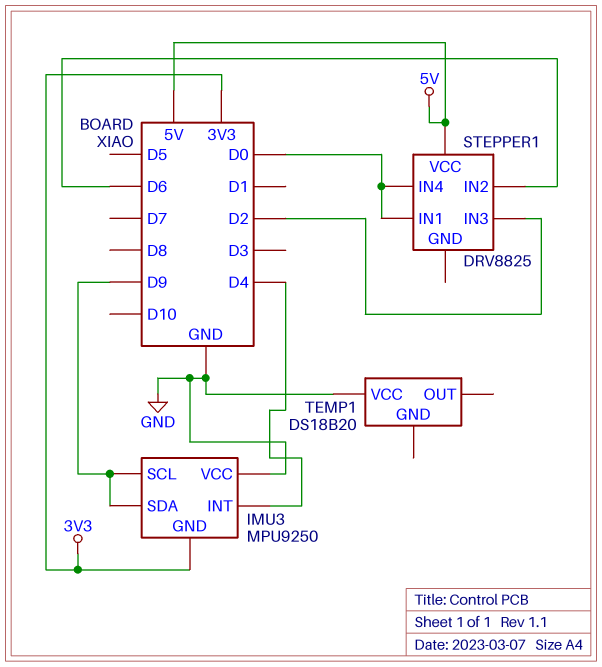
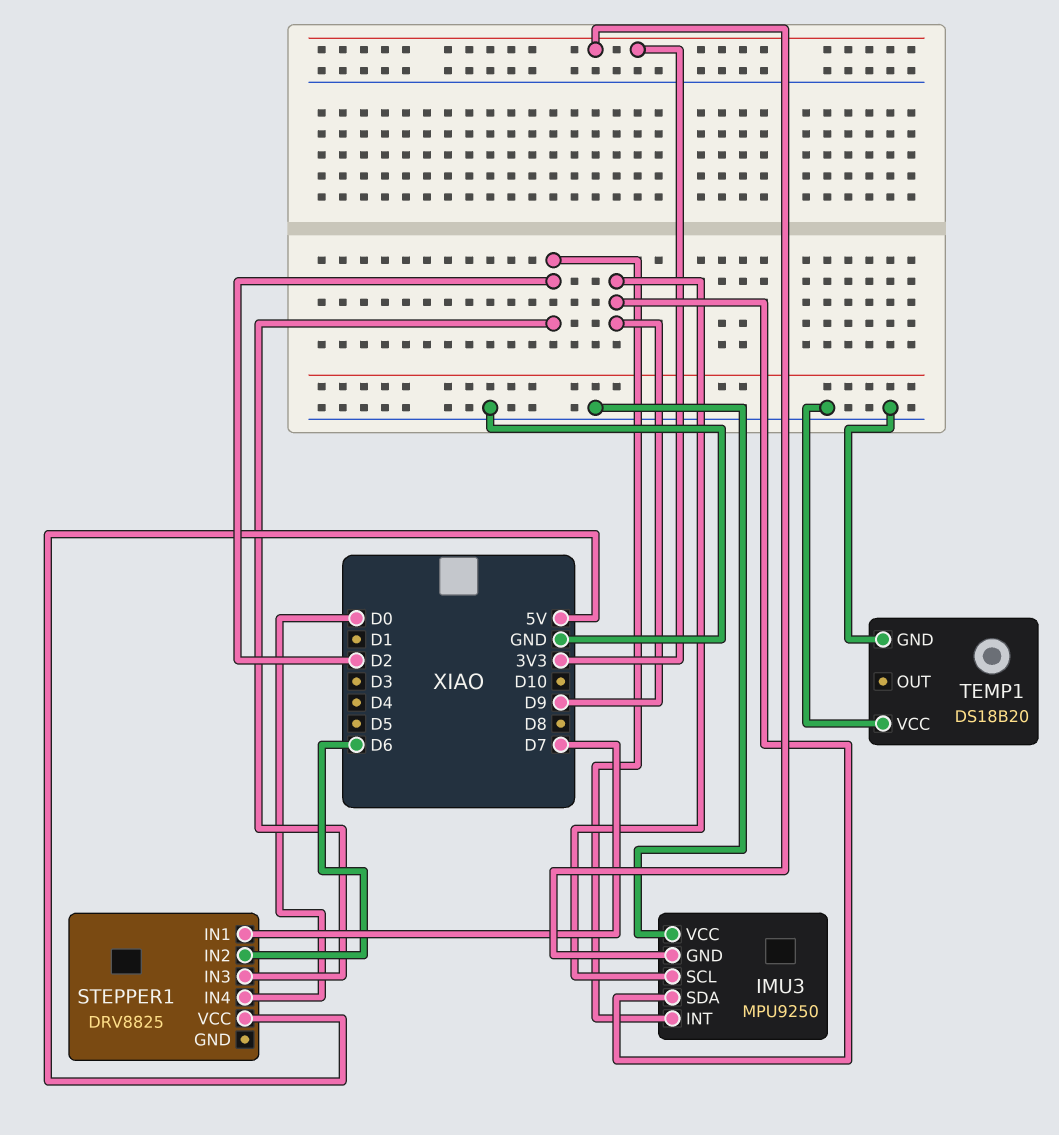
IMU3 pin INT: D4 -> D2
STEPPER1 pin IN1: D0 -> D7
TEMP1 pin GND: none -> GND

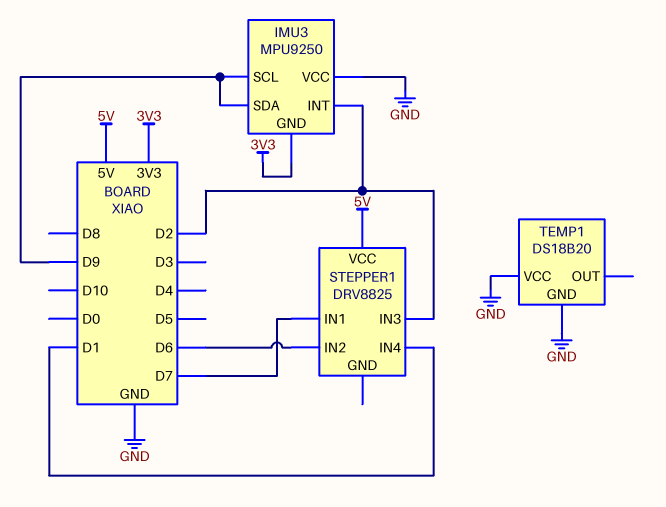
STEPPER1 pin IN4: D0 -> D1

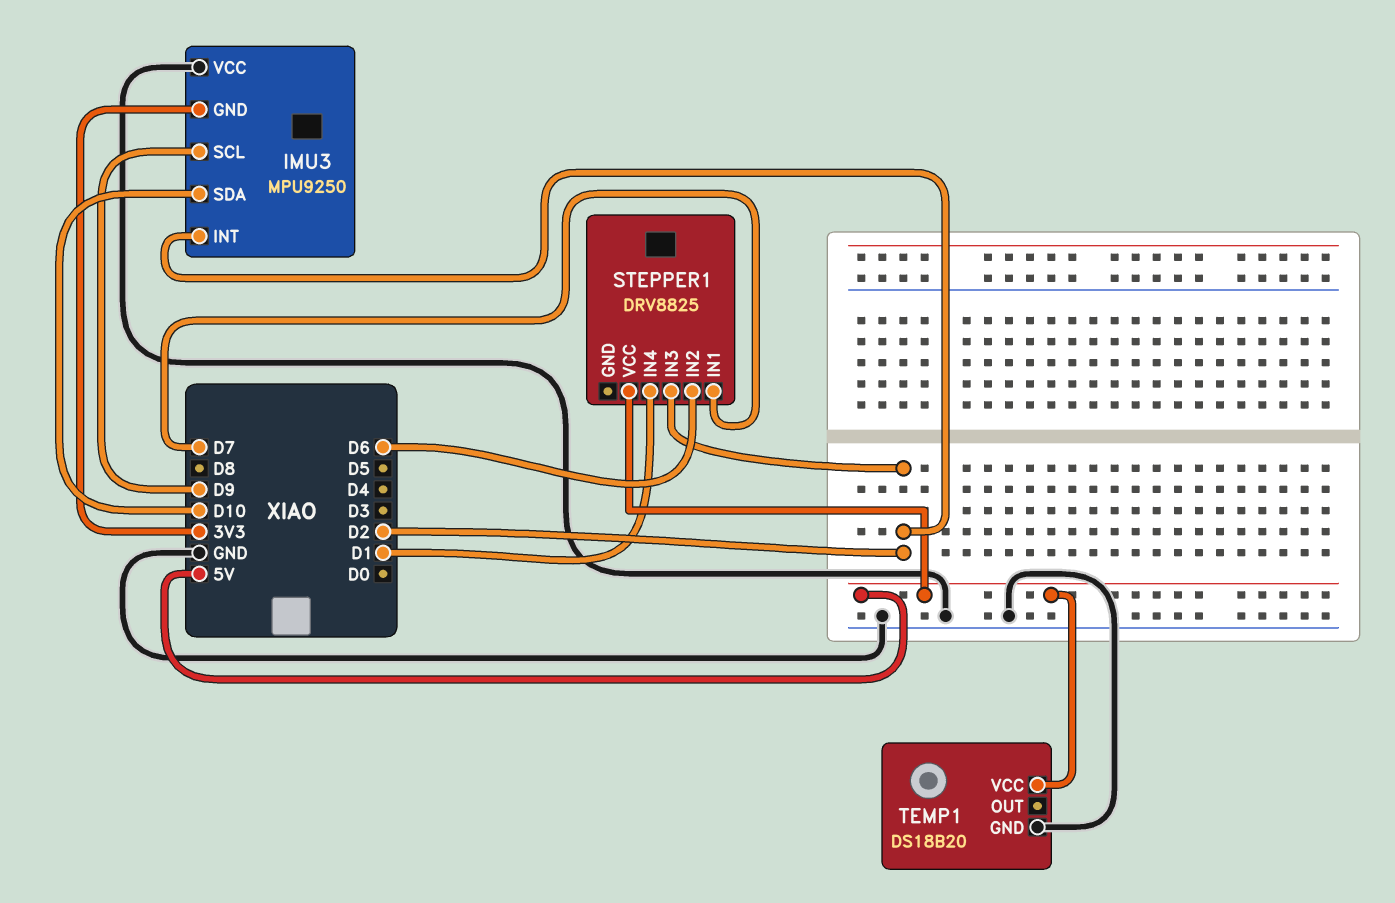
IMU3 pin SDA: D9 -> D10
TEMP1 pin VCC: GND -> 5V

